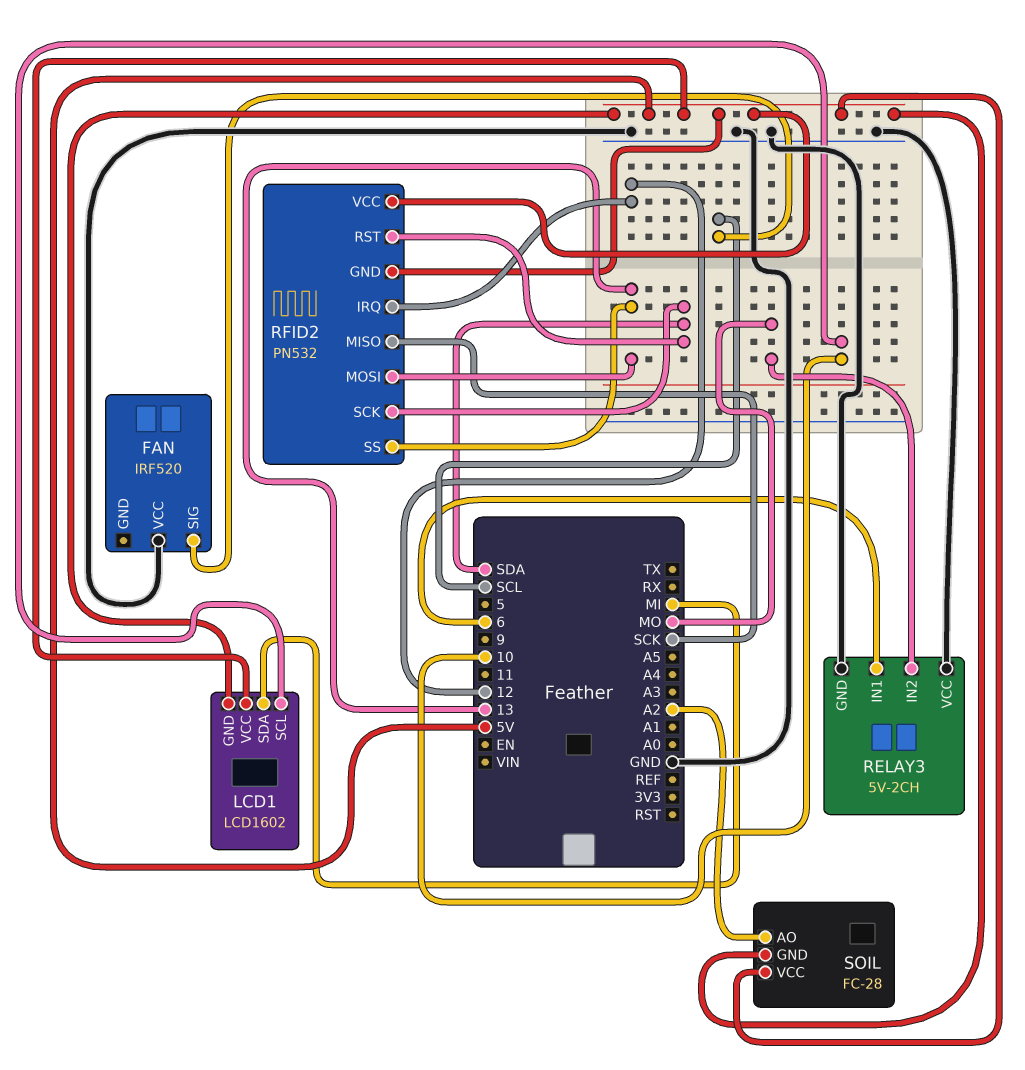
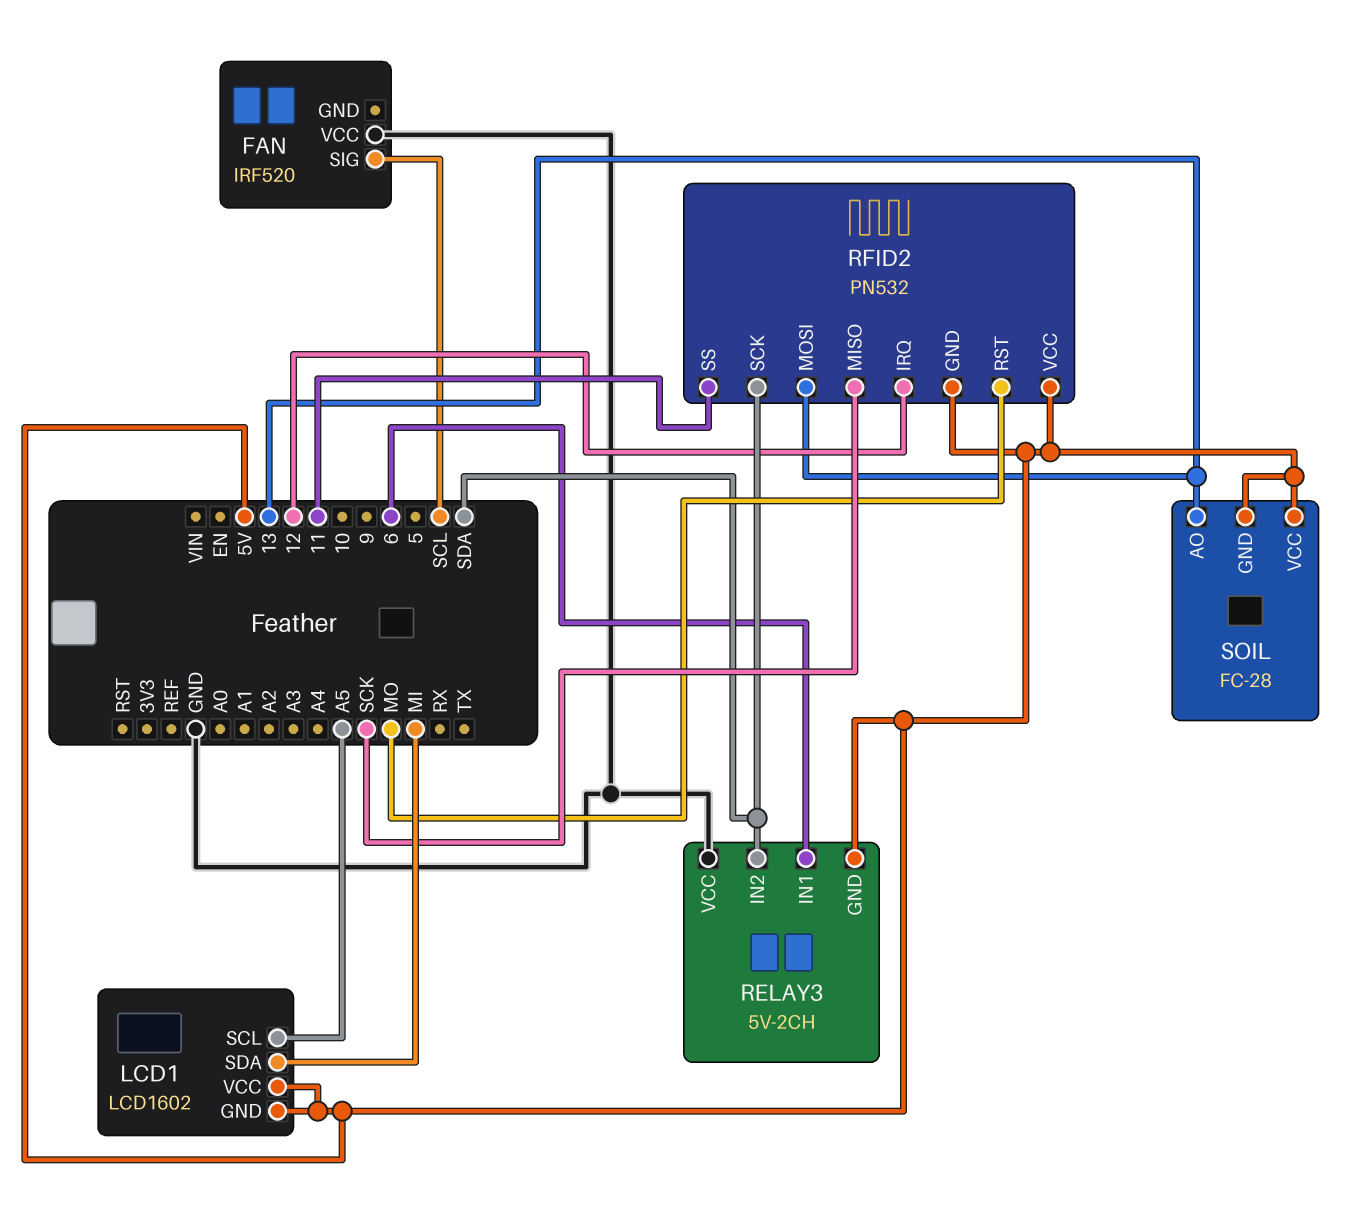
LCD1 pin SCL: 10 -> A5
RELAY3 pin GND: GND -> 5V
RELAY3 pin IN2: MO -> SDA
RFID2 pin RST: SDA -> MO
RFID2 pin SS: 13 -> 11
SOIL pin AO: A2 -> 13

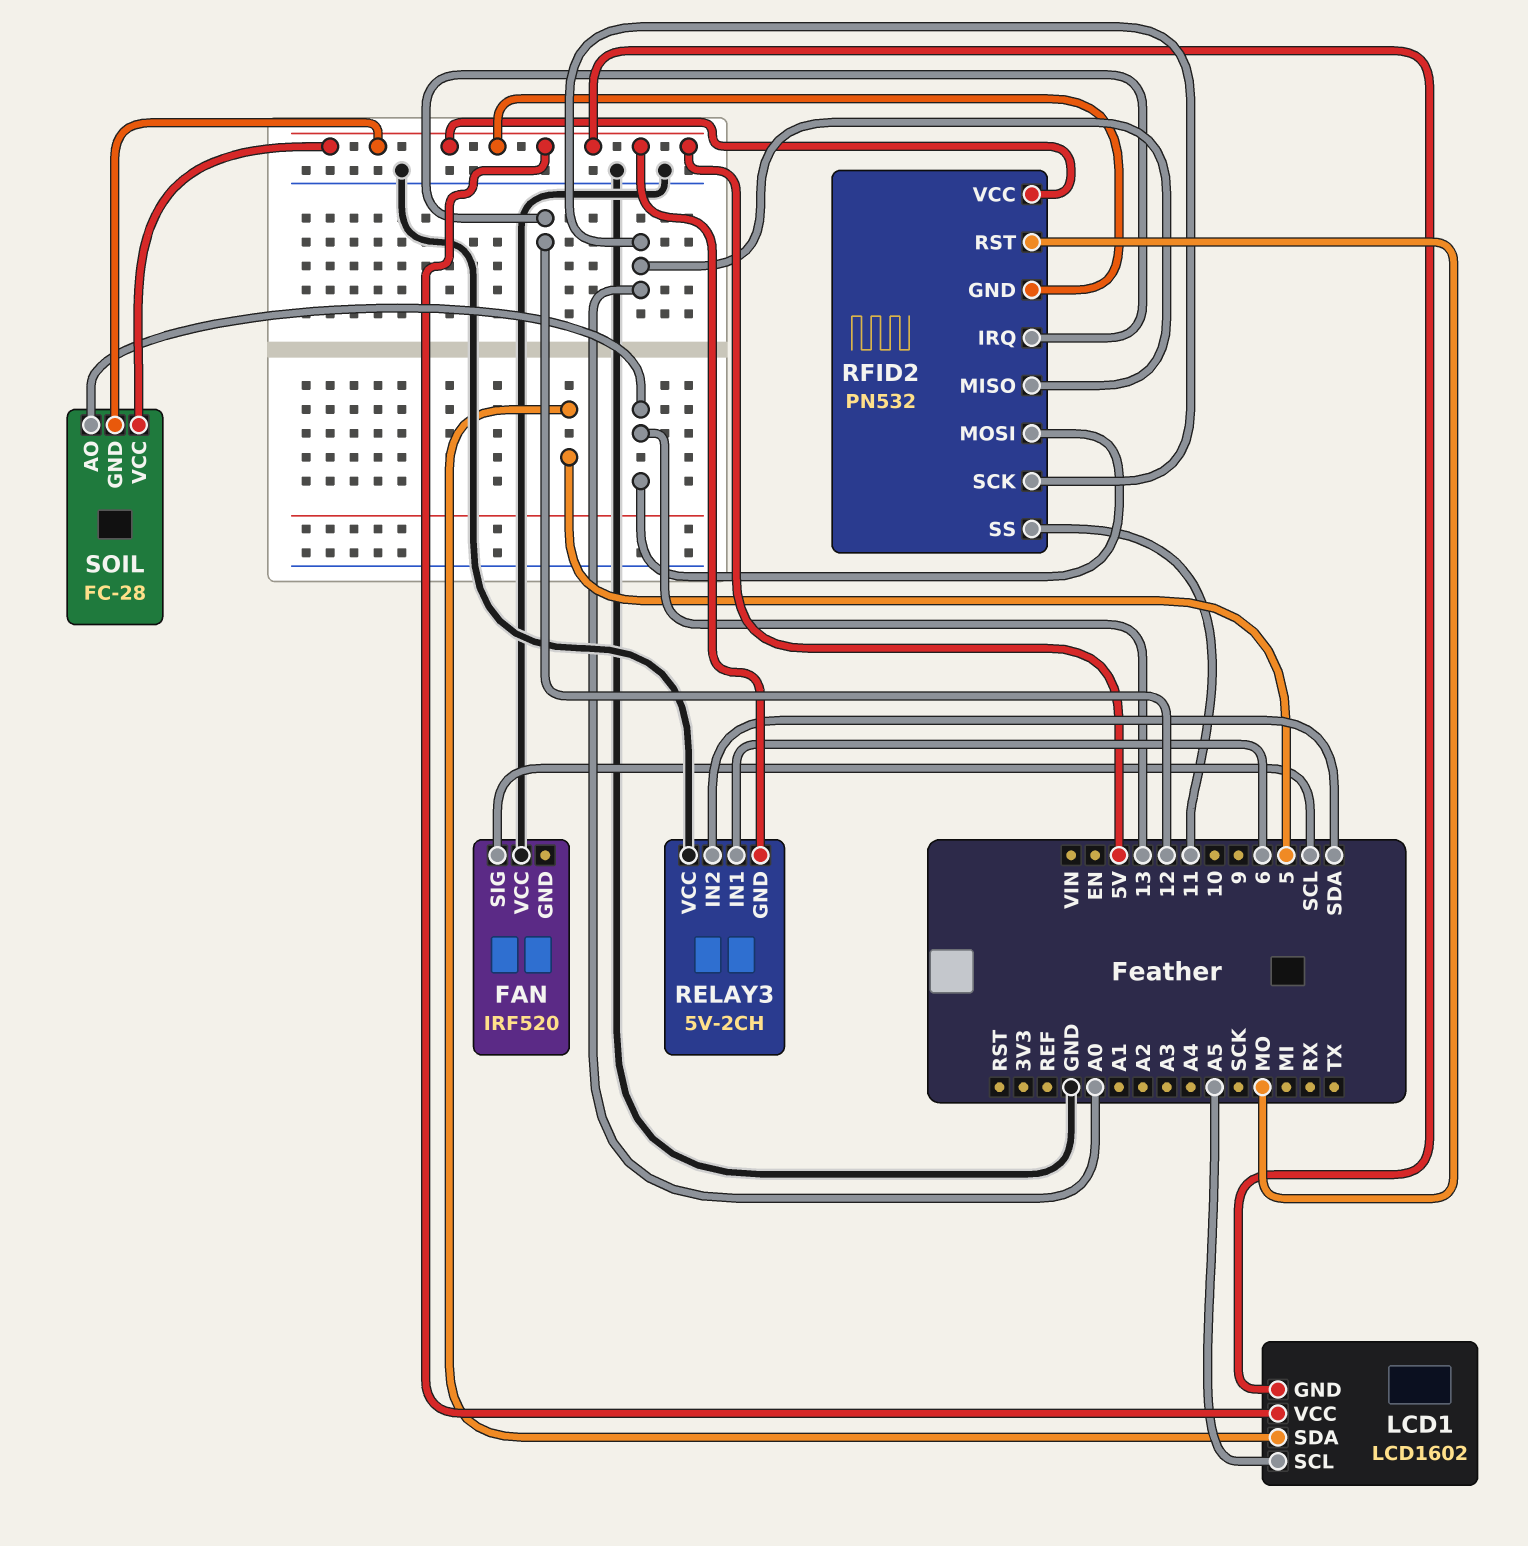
LCD1 pin SDA: MI -> 5
RFID2 pin MISO: SCK -> A0
RFID2 pin SCK: SDA -> A0

